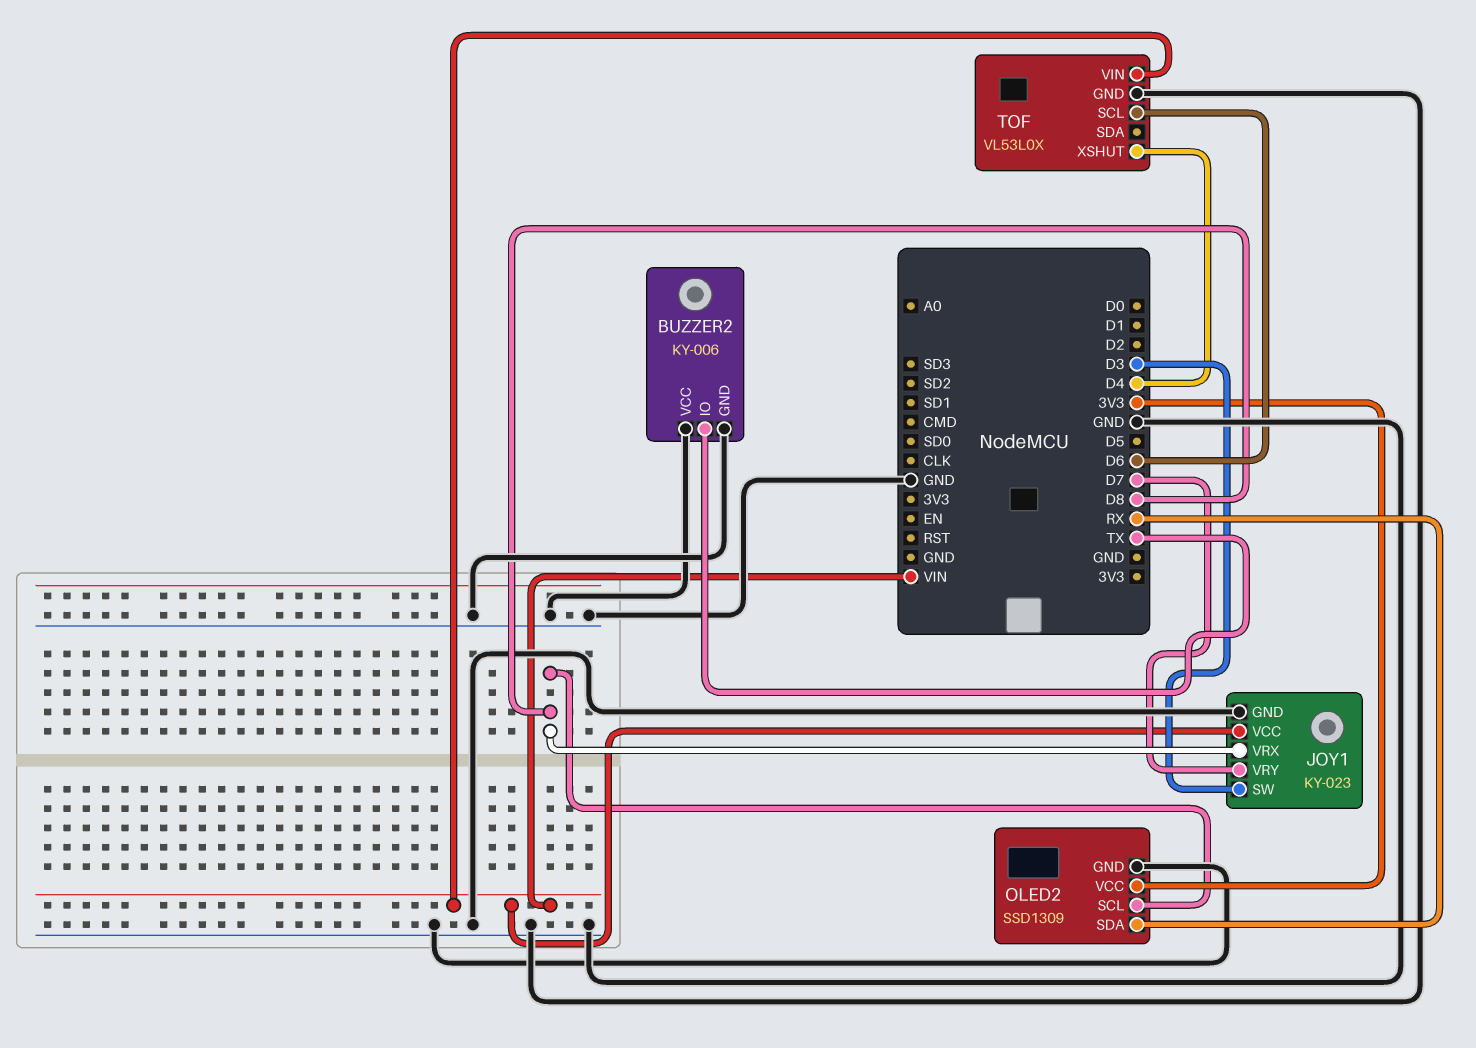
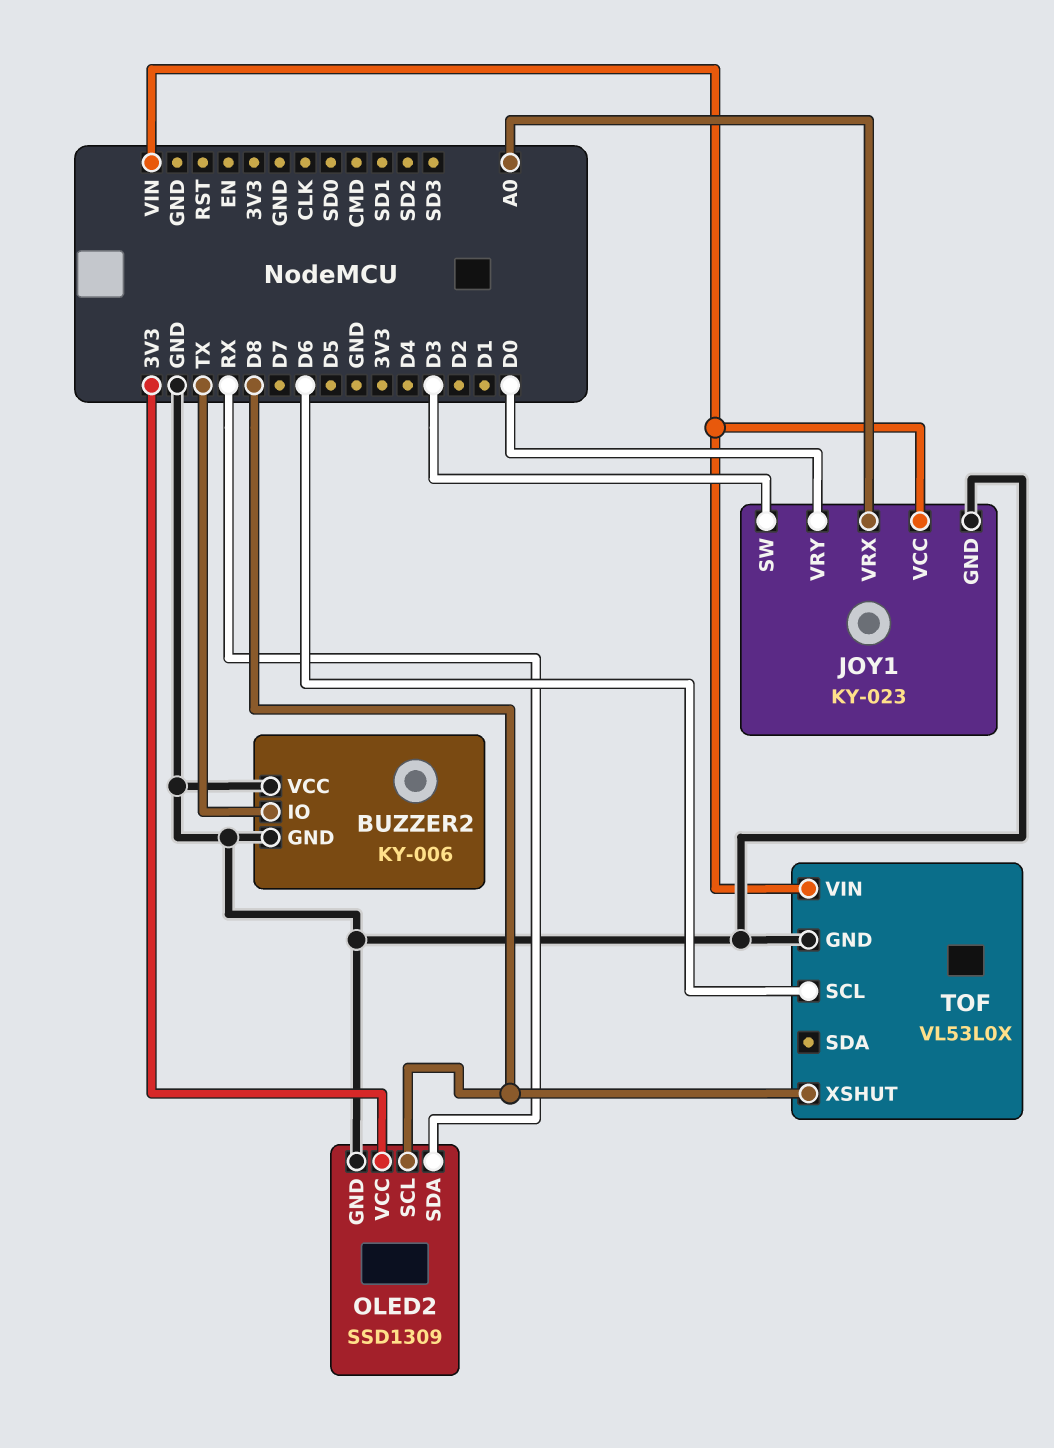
JOY1 pin VRX: D8 -> A0
JOY1 pin VRY: D7 -> D0
TOF pin XSHUT: D4 -> D8

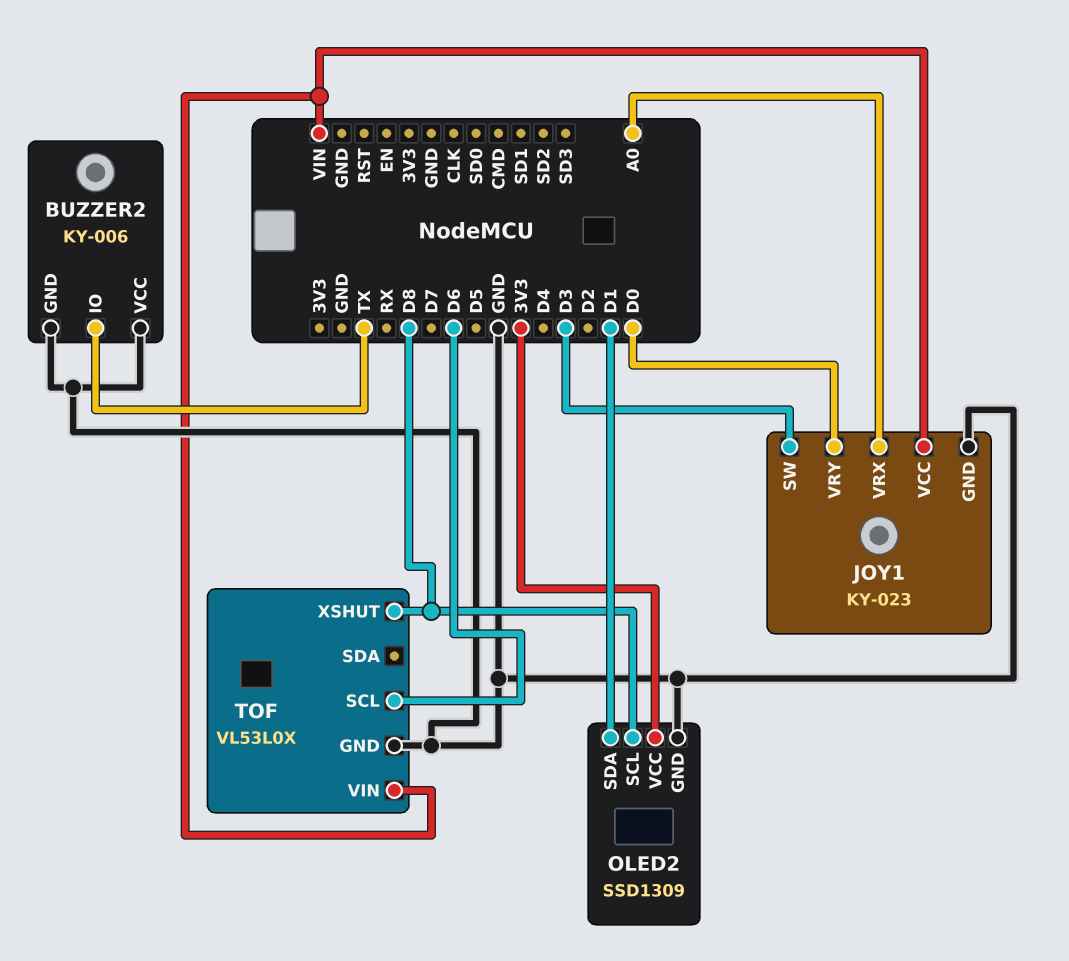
OLED2 pin SDA: RX -> D1

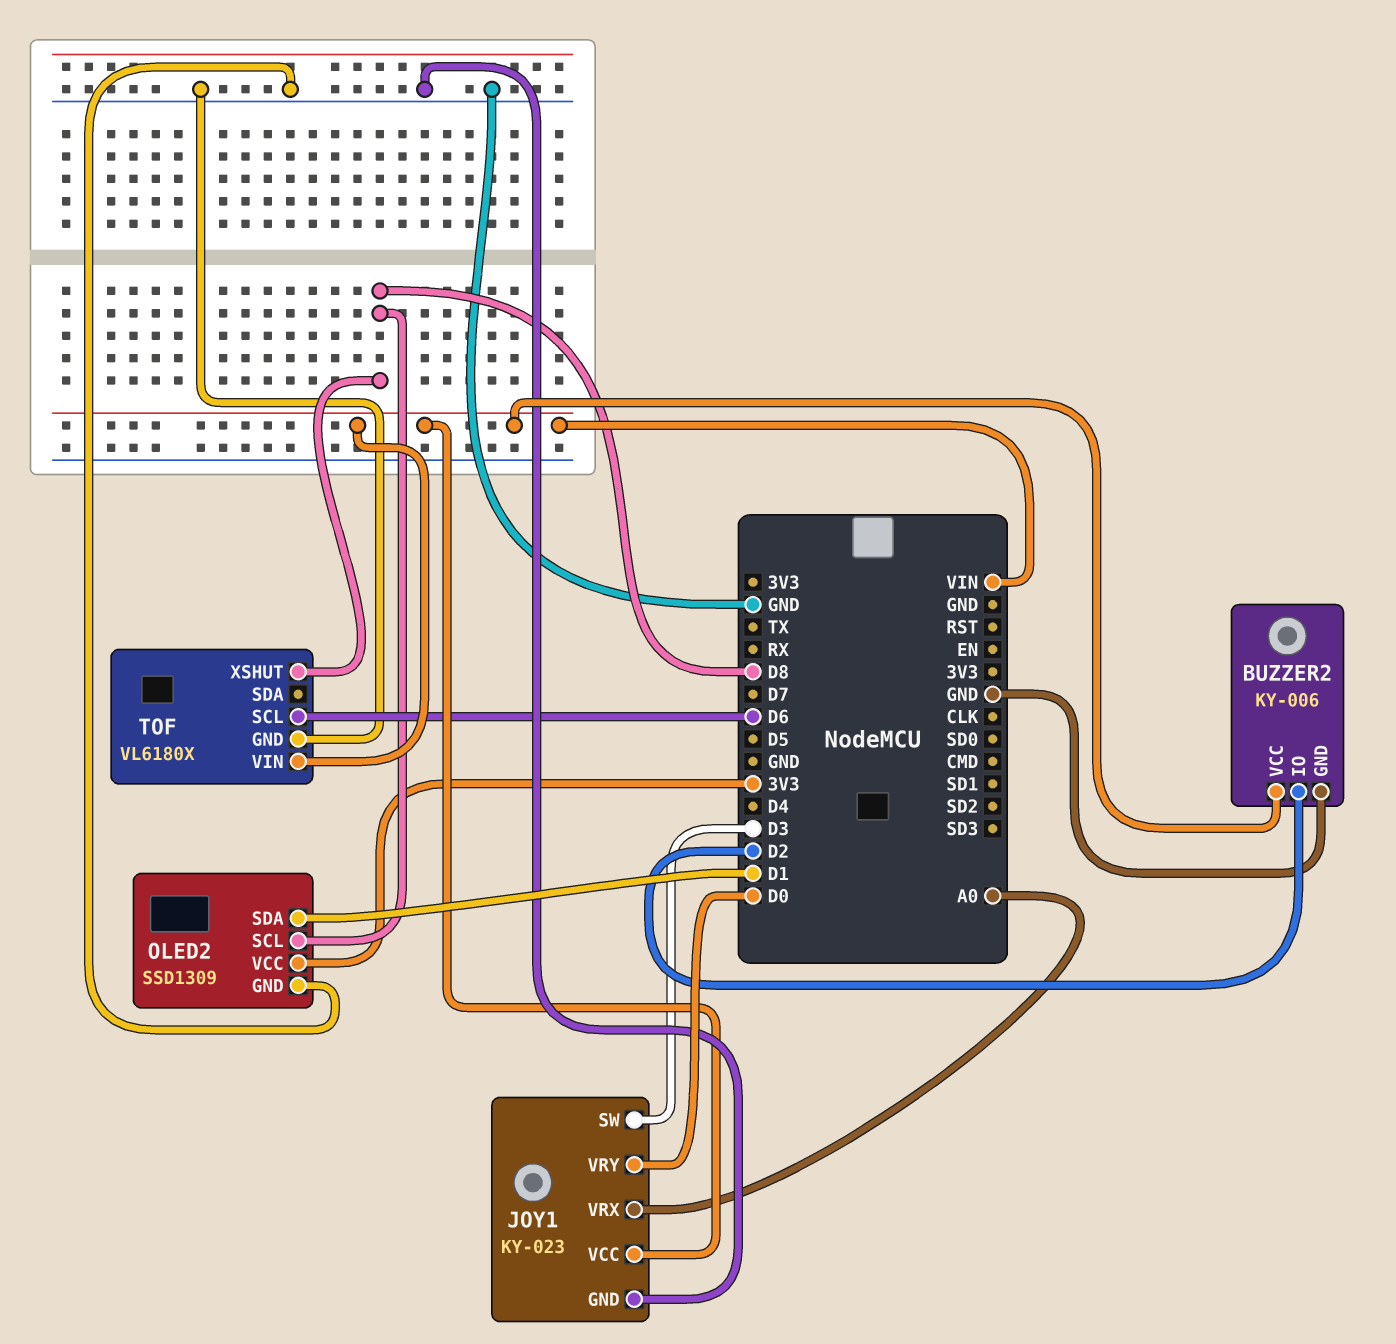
BUZZER2 pin IO: TX -> D2
BUZZER2 pin VCC: GND -> VIN
TOF: VL53L0X -> VL6180X

